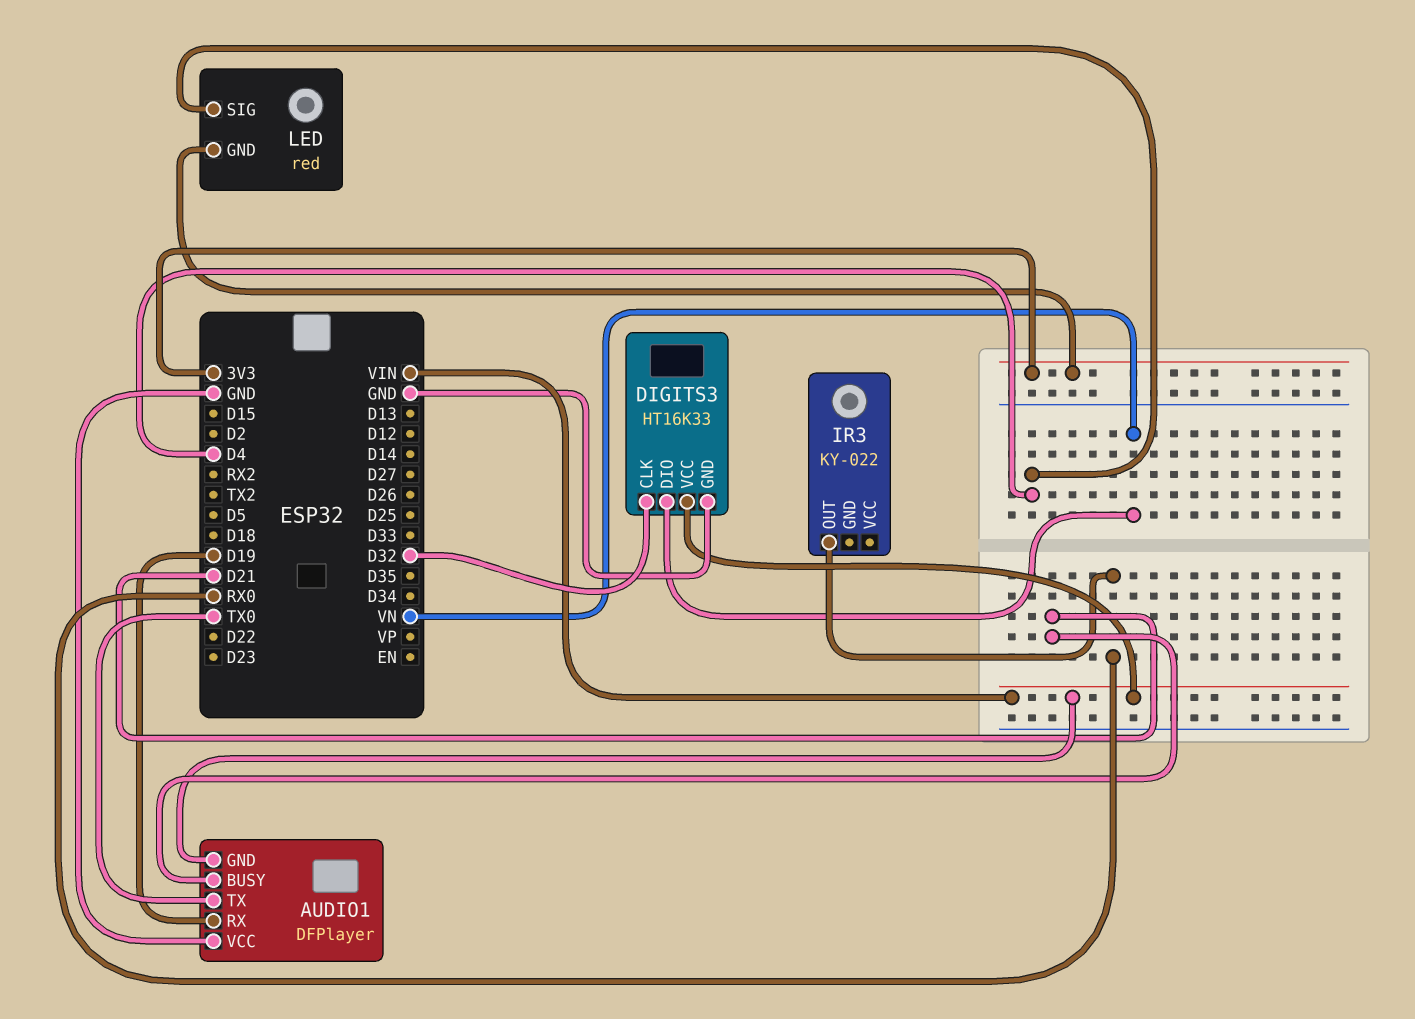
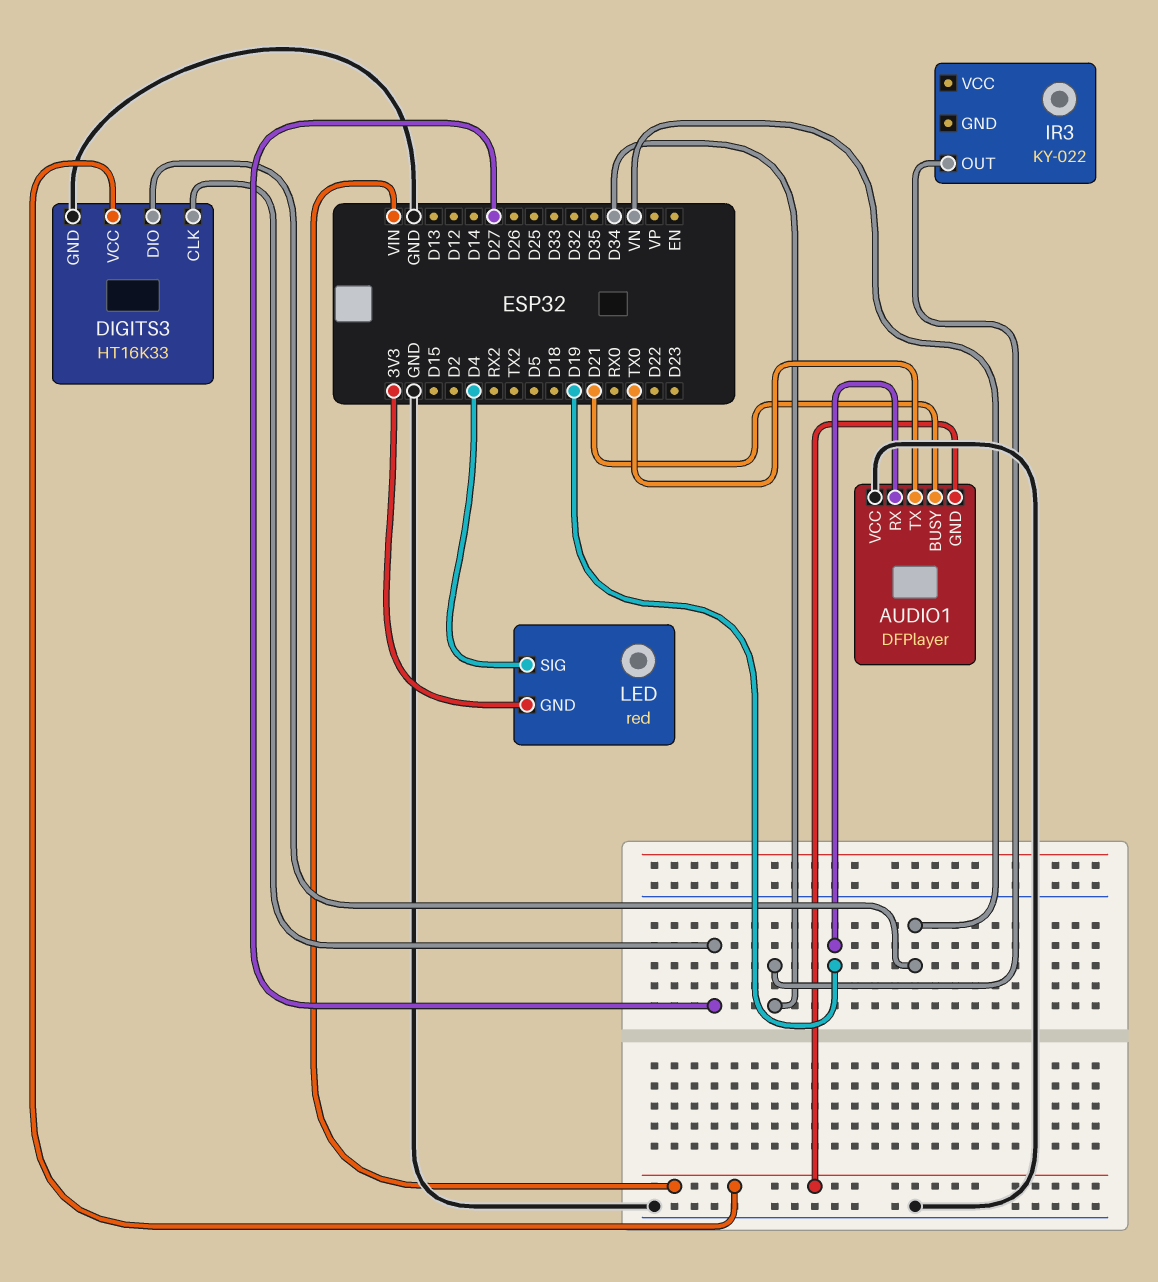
DIGITS3 pin CLK: D32 -> D27
IR3 pin OUT: RX0 -> D34

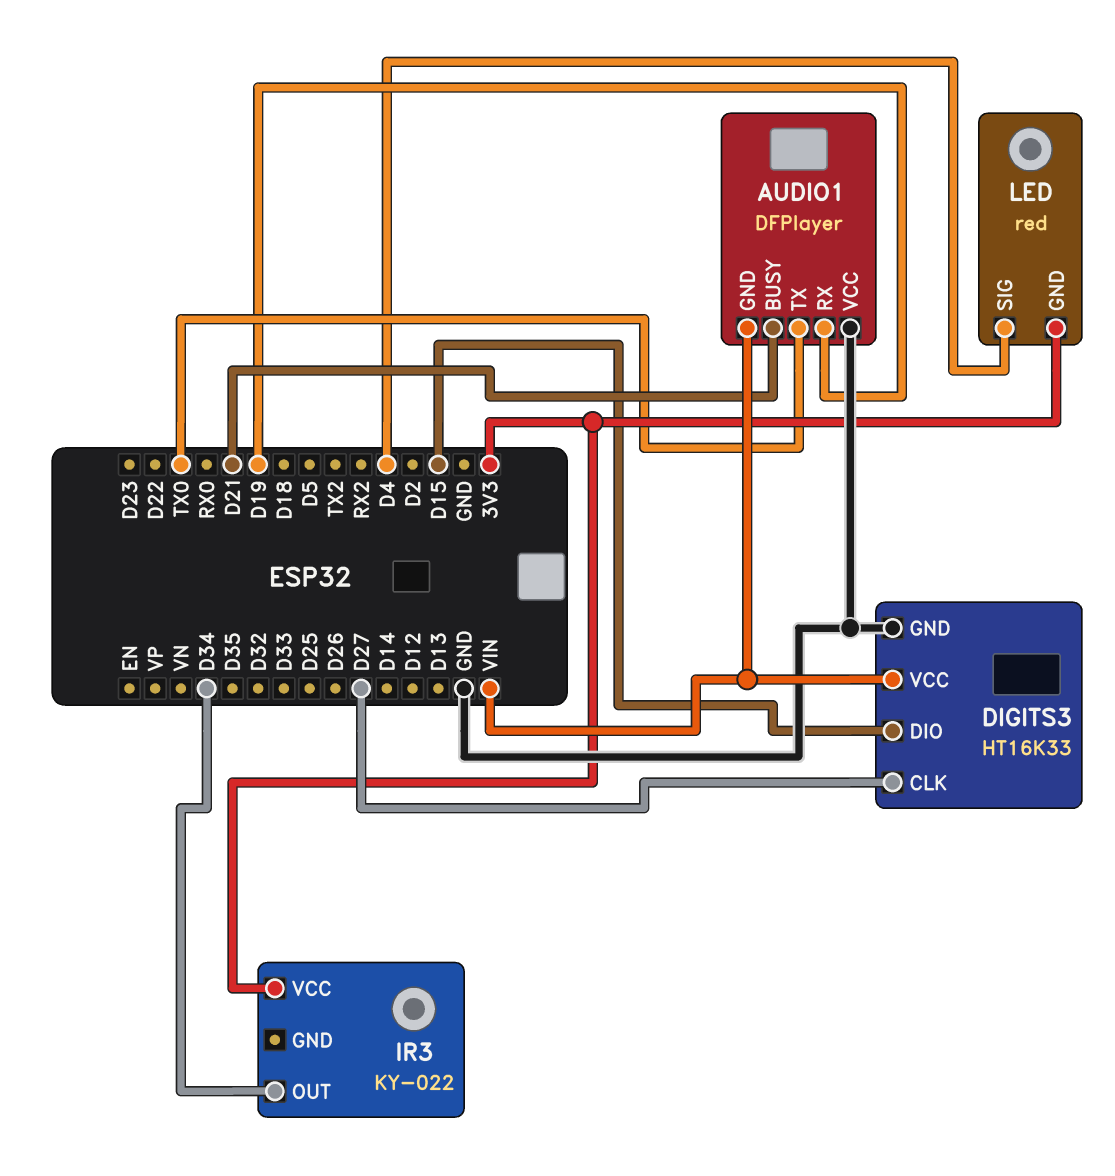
DIGITS3 pin DIO: VN -> D15
IR3 pin VCC: none -> 3V3

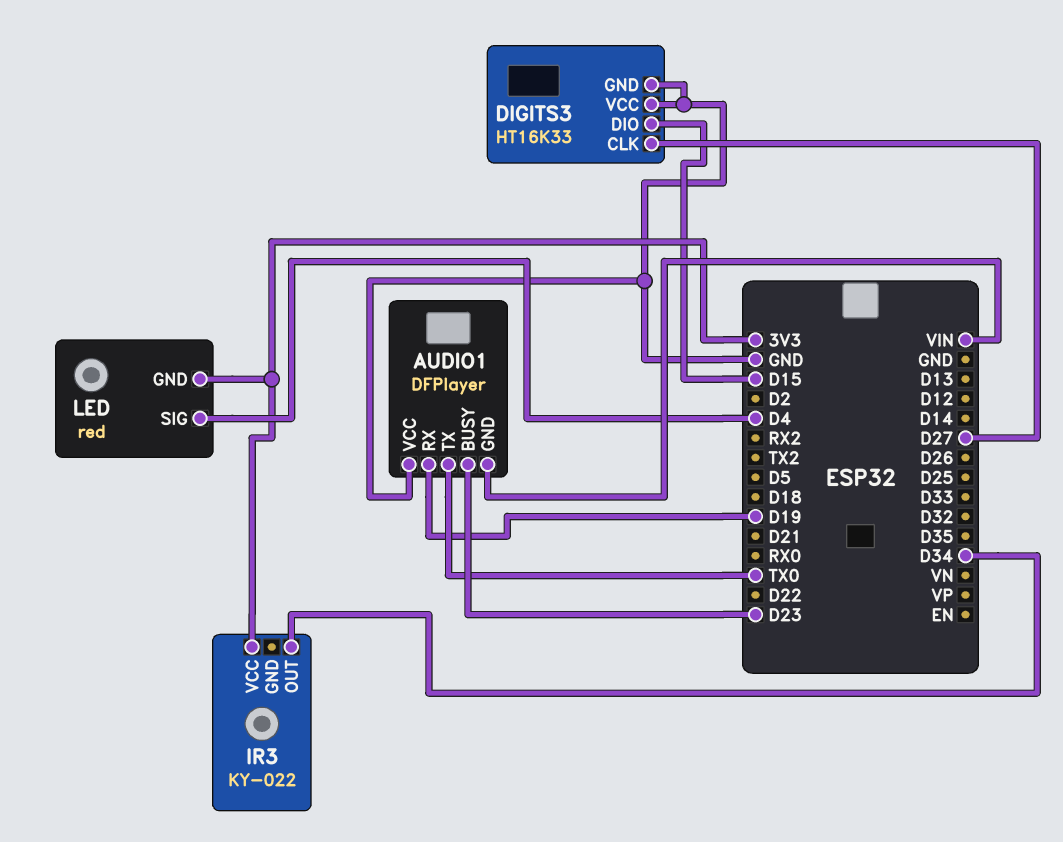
AUDIO1 pin BUSY: D21 -> D23
DIGITS3 pin VCC: VIN -> GND

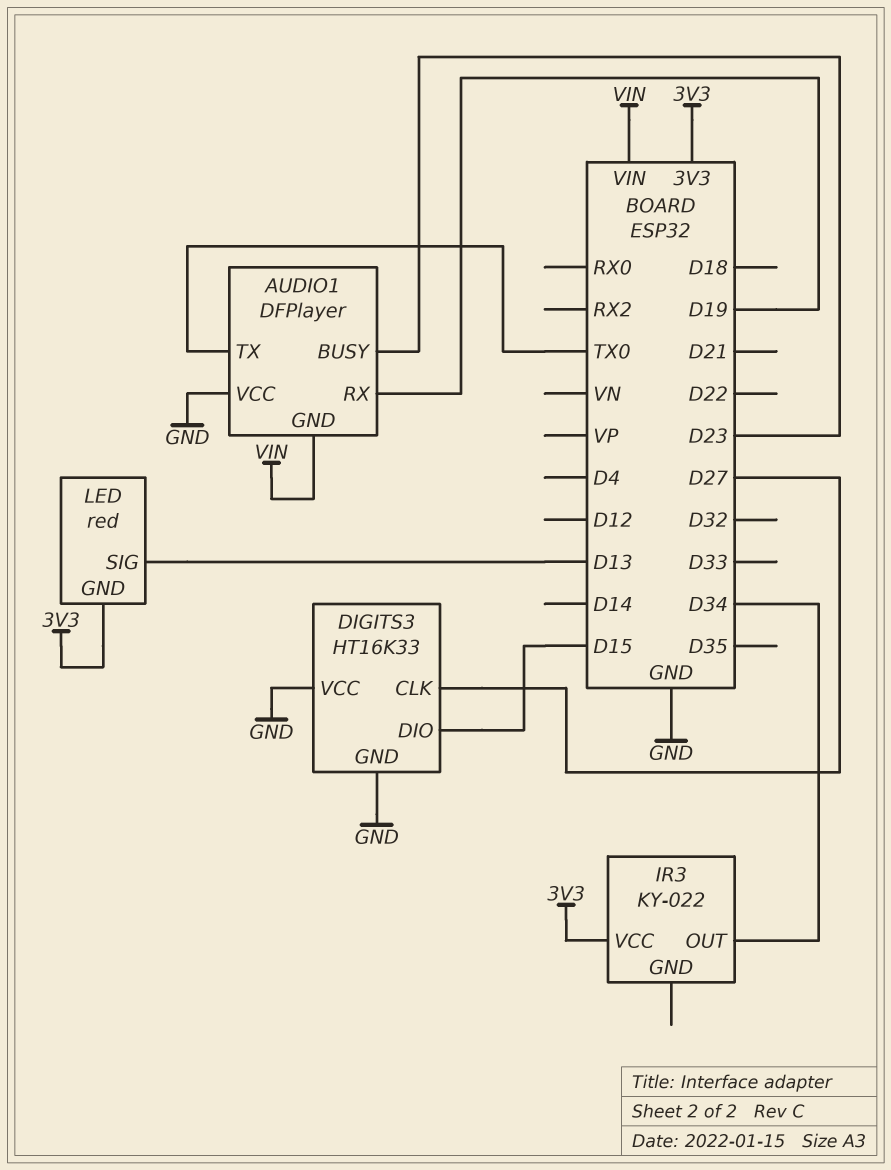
LED pin SIG: D4 -> D13

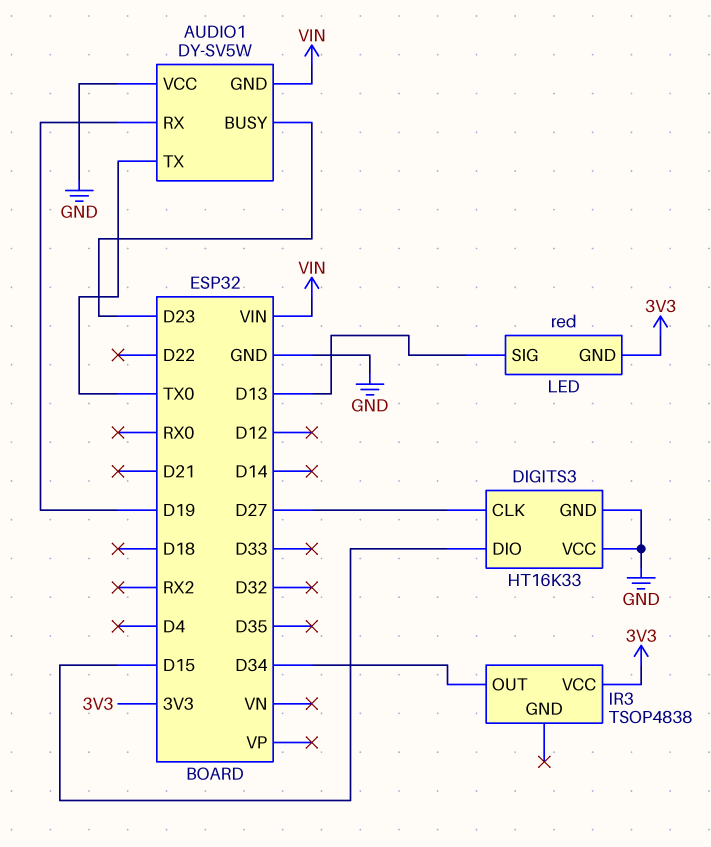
AUDIO1: DFPlayer -> DY-SV5W
IR3: KY-022 -> TSOP4838

